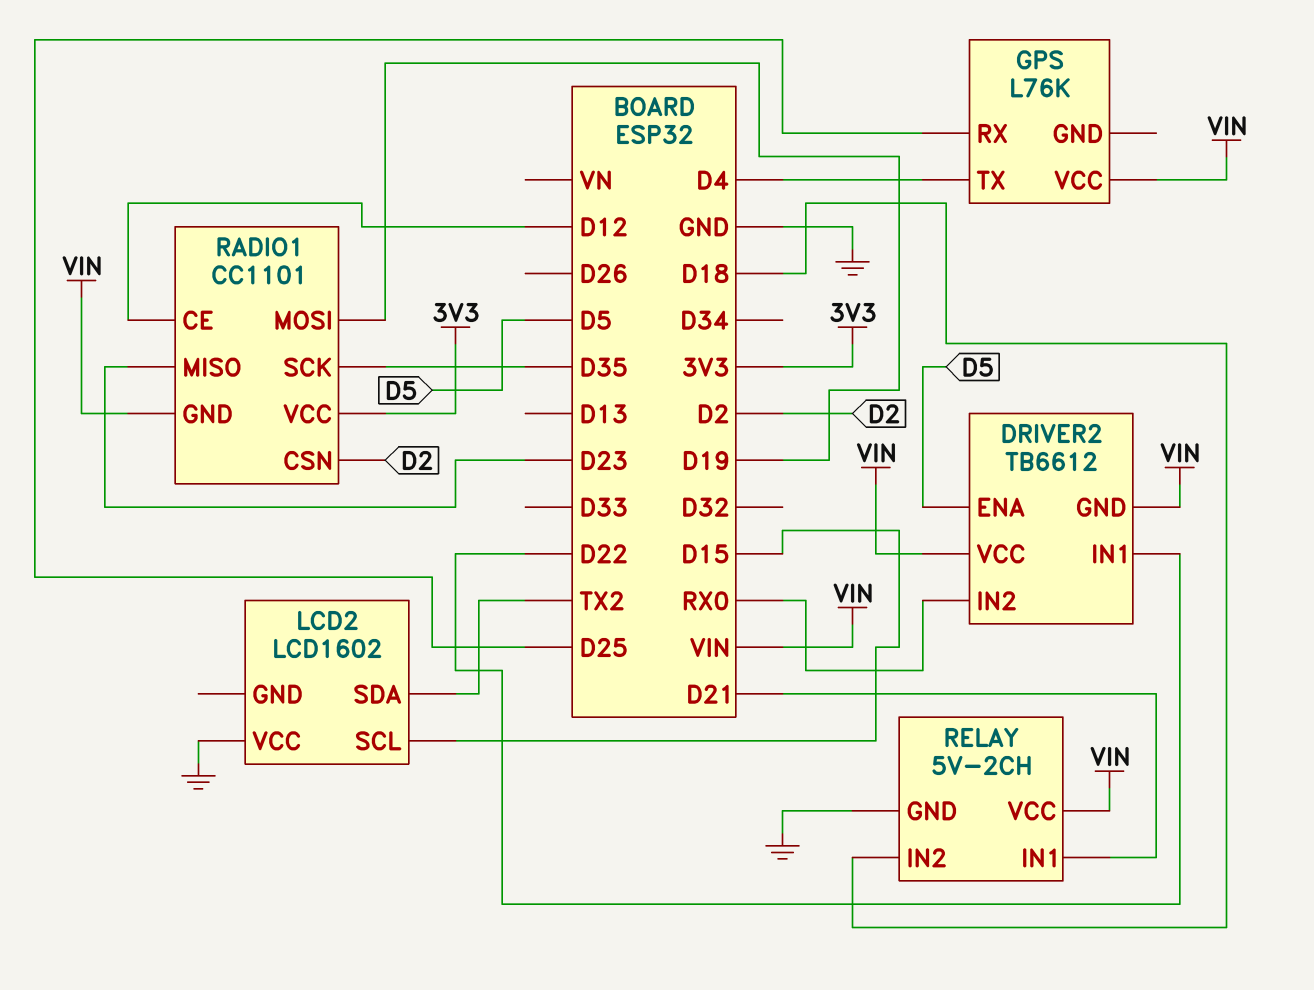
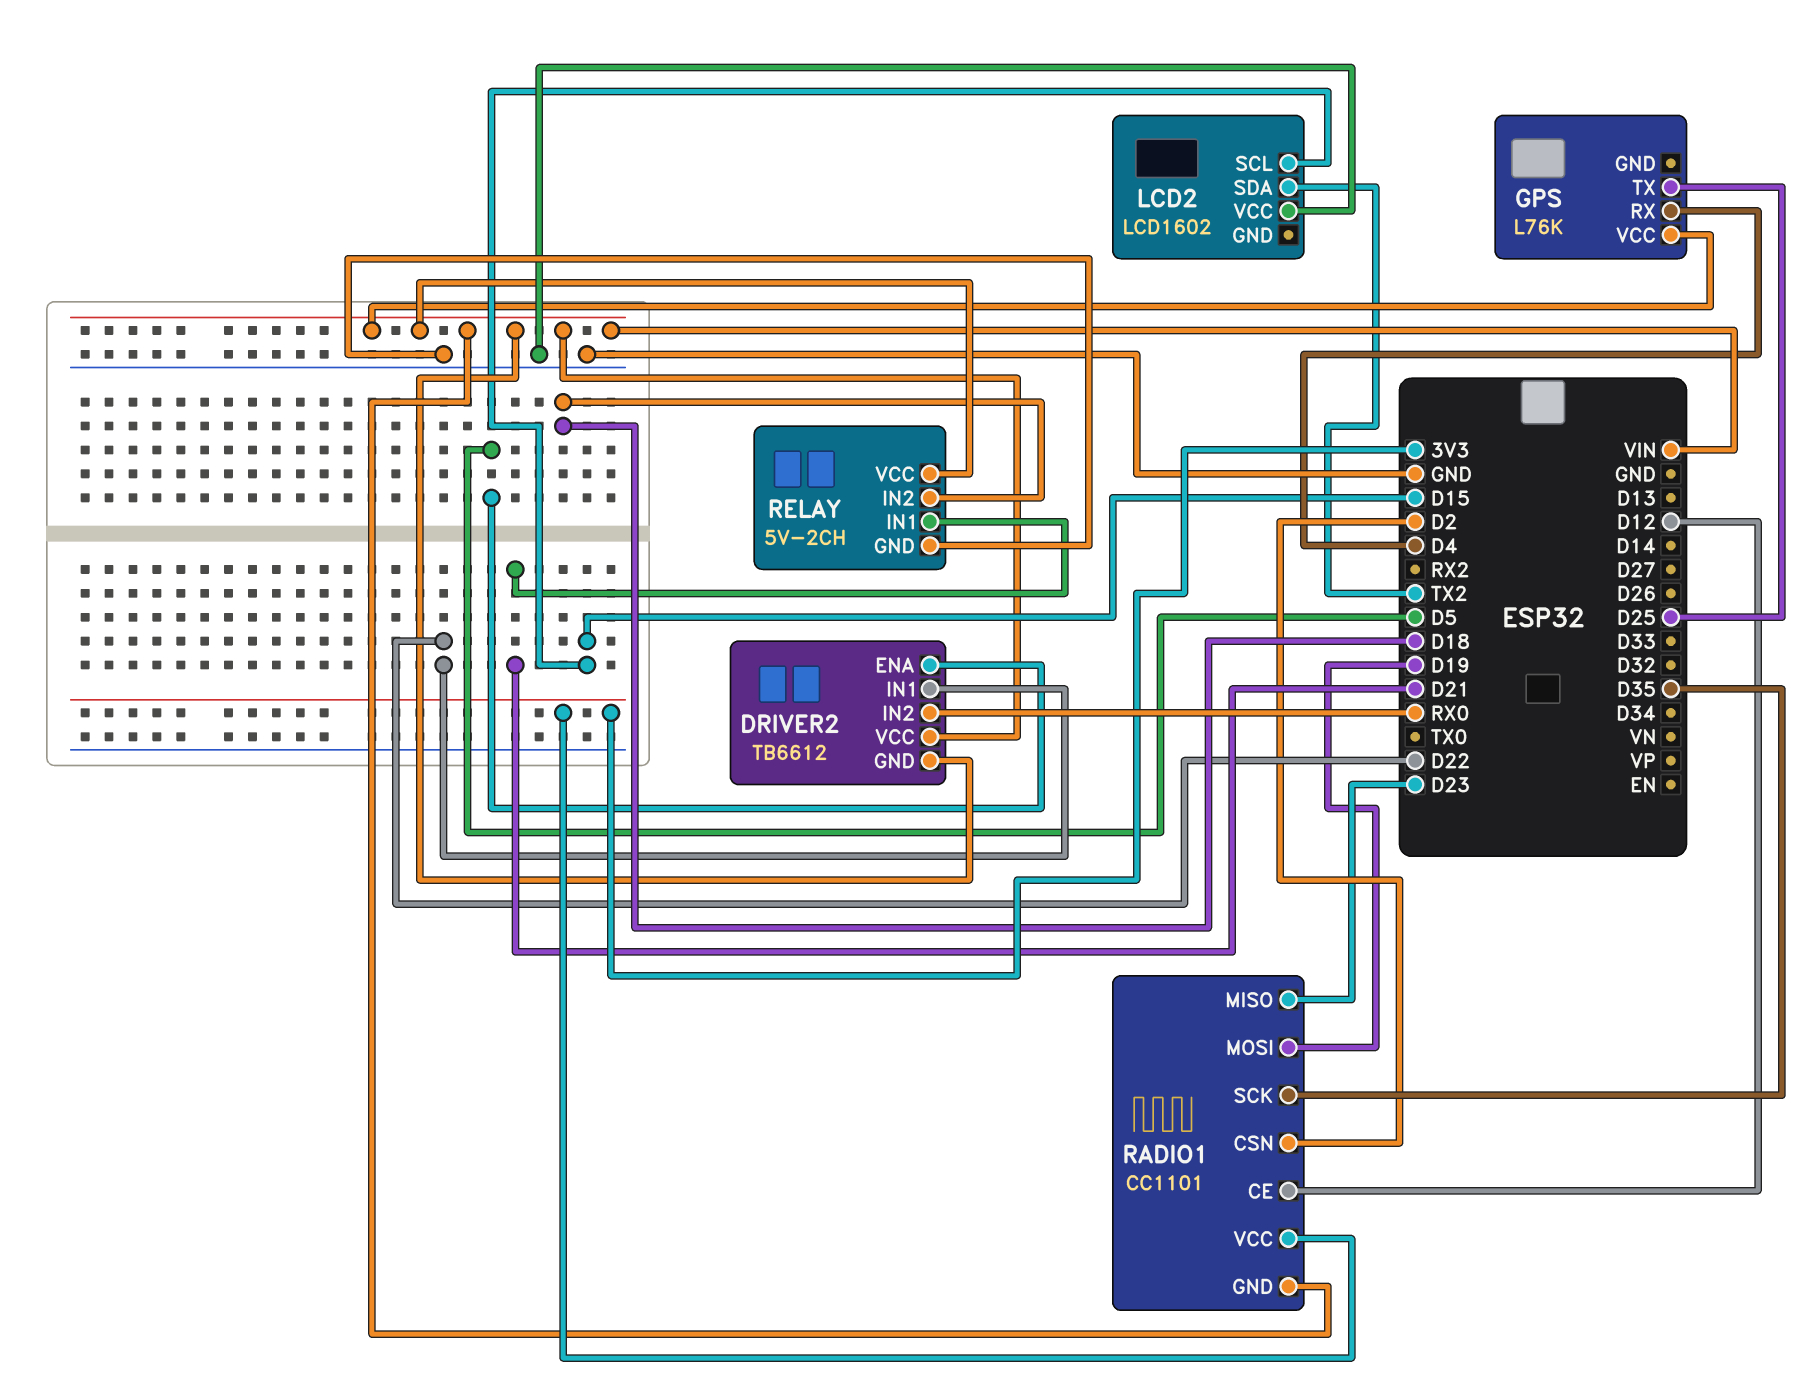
GPS pin RX: D25 -> D4
GPS pin TX: D4 -> D25

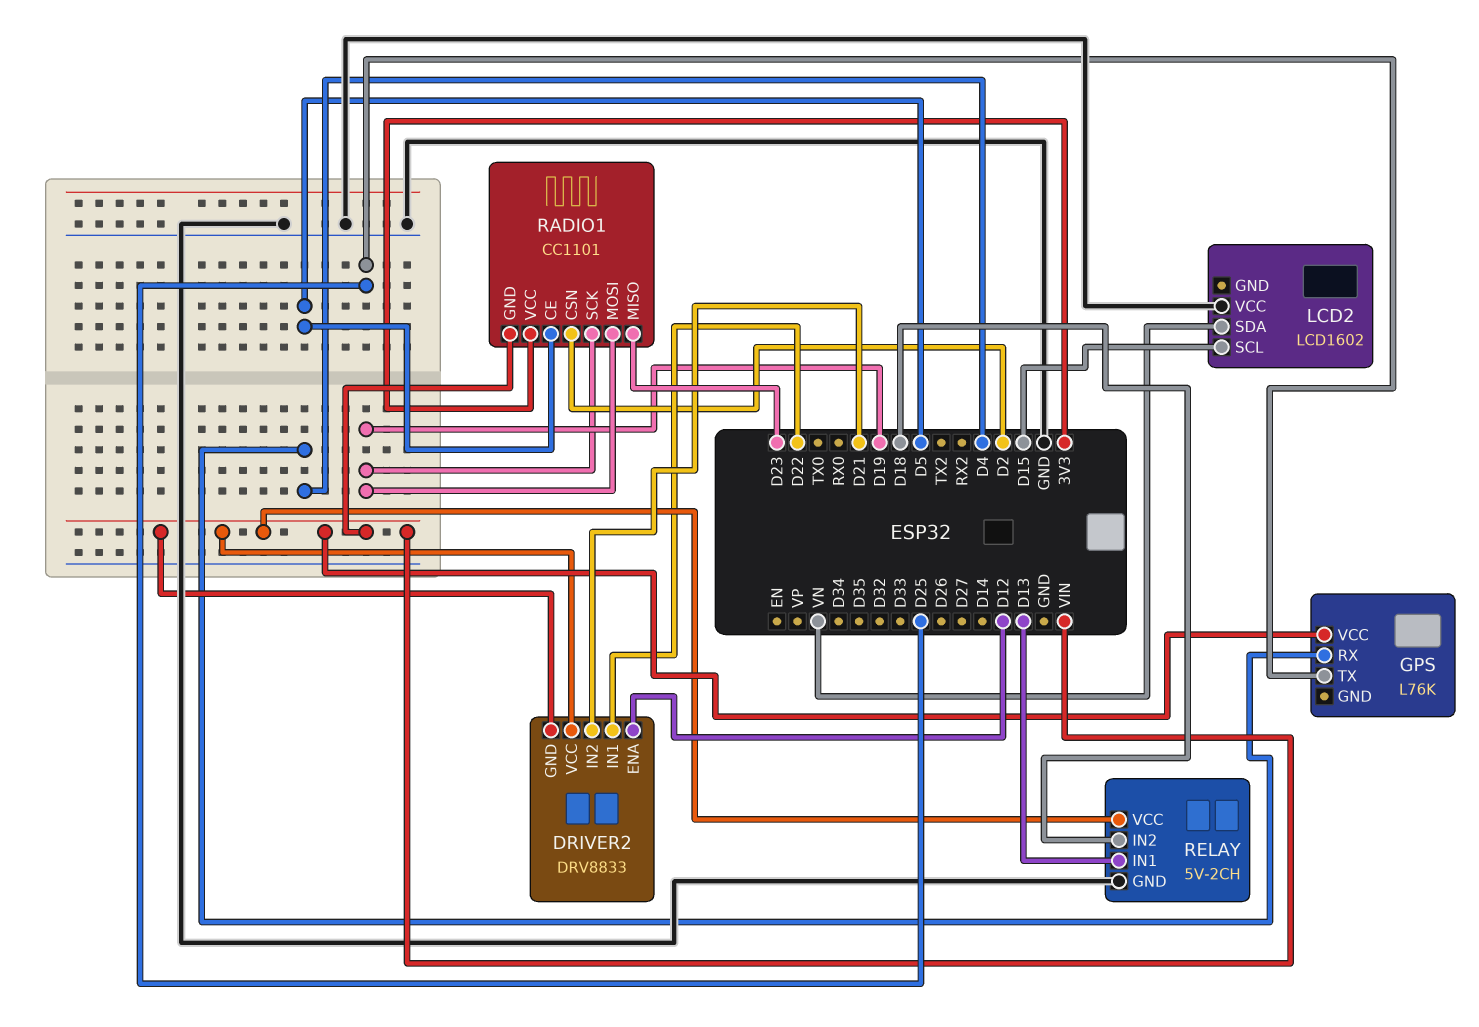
DRIVER2: TB6612 -> DRV8833
DRIVER2 pin ENA: D5 -> D12
DRIVER2 pin IN2: RX0 -> D21
LCD2 pin SDA: TX2 -> VN
RADIO1 pin CE: D12 -> D5
RADIO1 pin SCK: D35 -> D19
RELAY pin IN1: D21 -> D13

